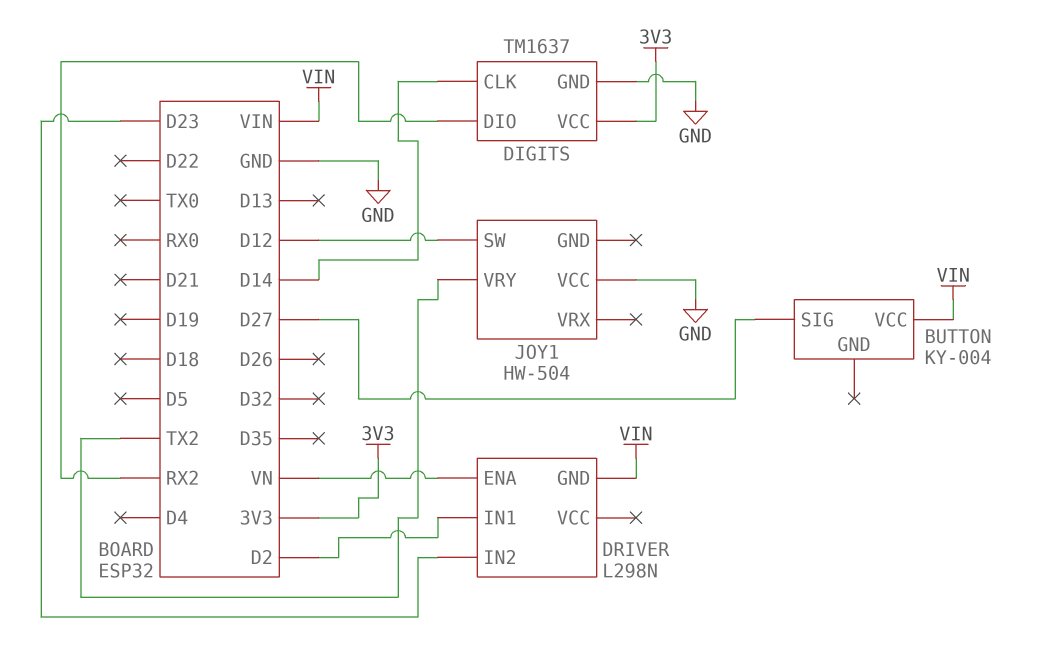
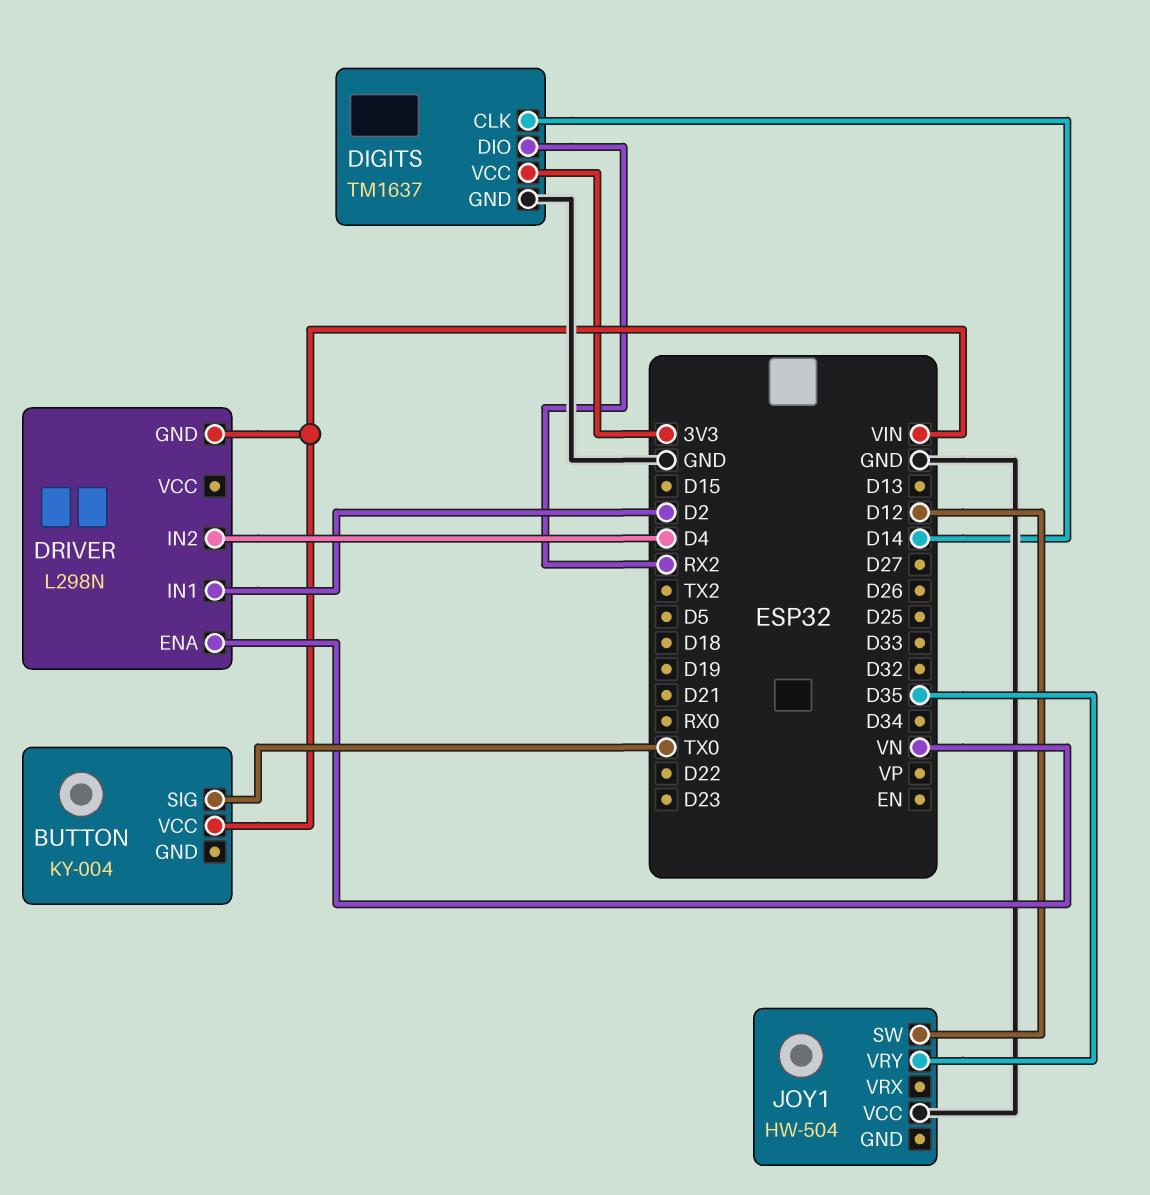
BUTTON pin SIG: D27 -> TX0
DRIVER pin IN2: D23 -> D4
JOY1 pin VRY: TX2 -> D35

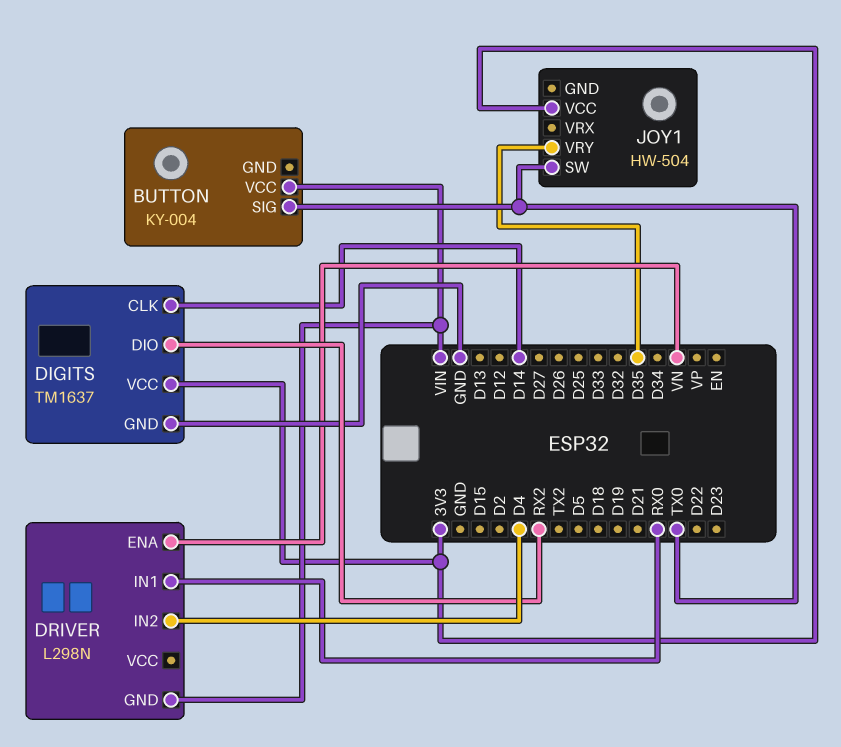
DRIVER pin IN1: D2 -> RX0
JOY1 pin SW: D12 -> TX0
JOY1 pin VCC: GND -> 3V3

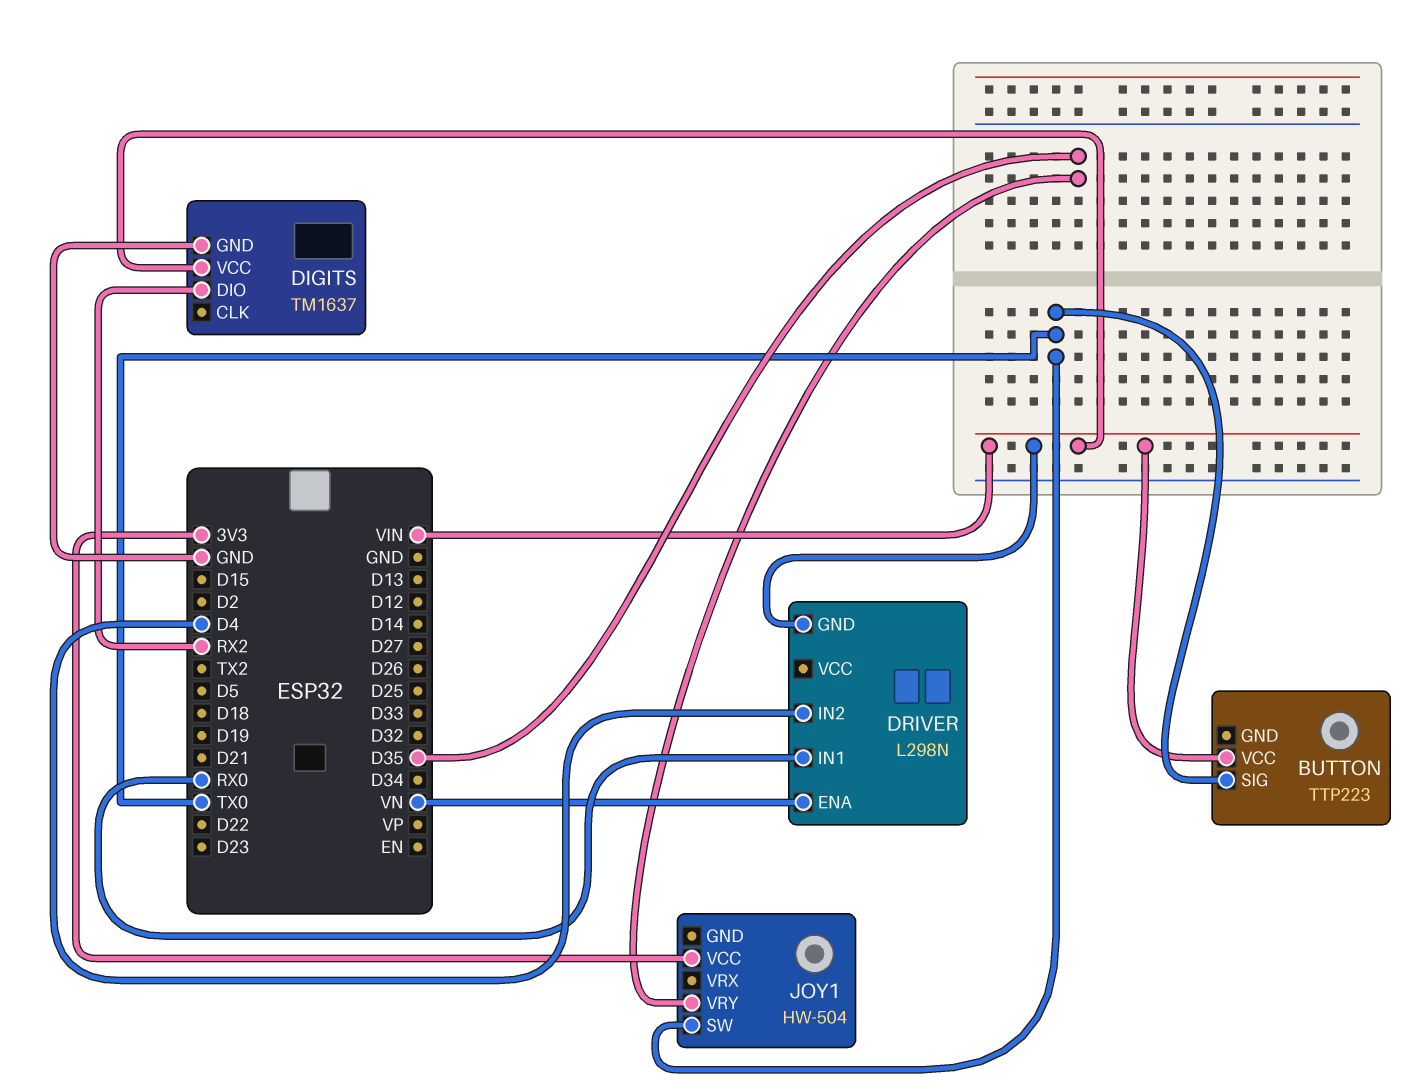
BUTTON: KY-004 -> TTP223
DIGITS pin CLK: D14 -> none
DIGITS pin VCC: 3V3 -> VIN

